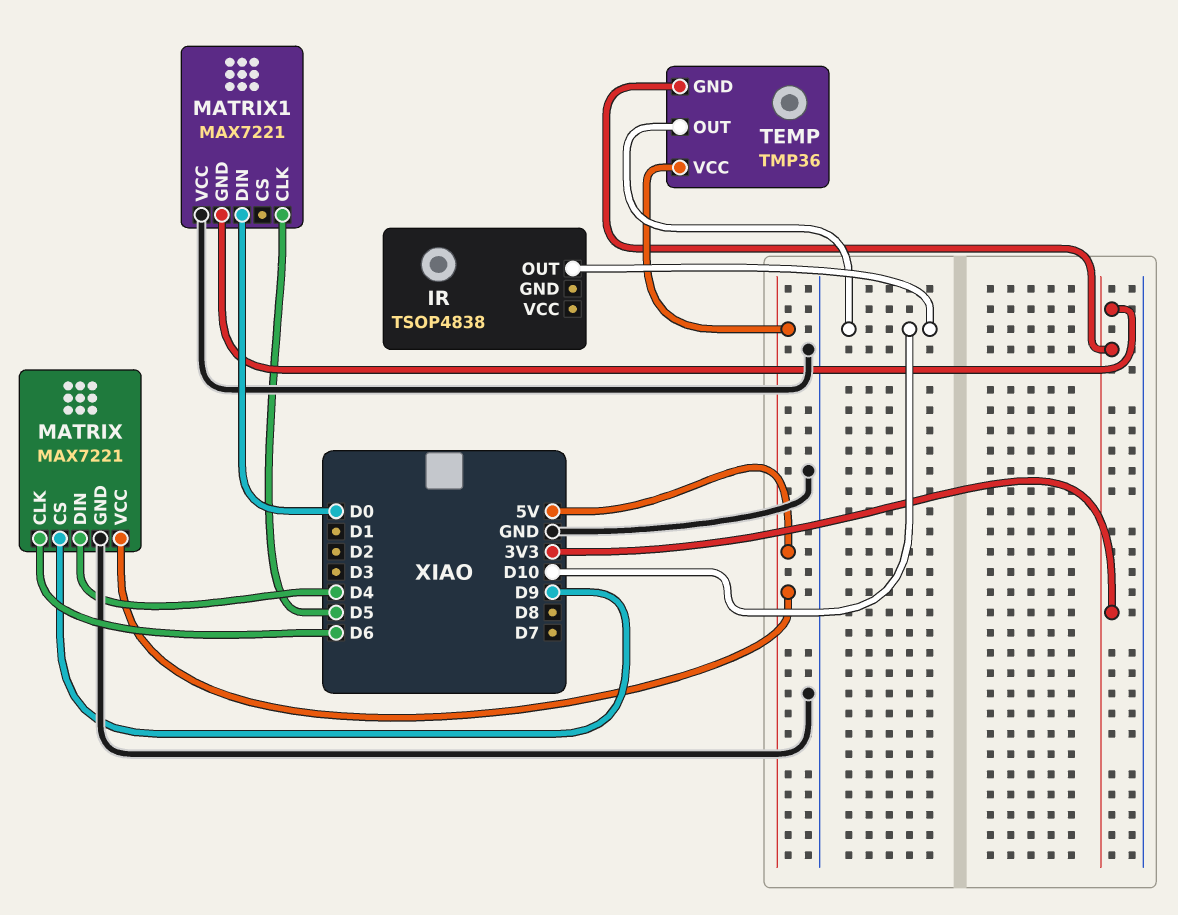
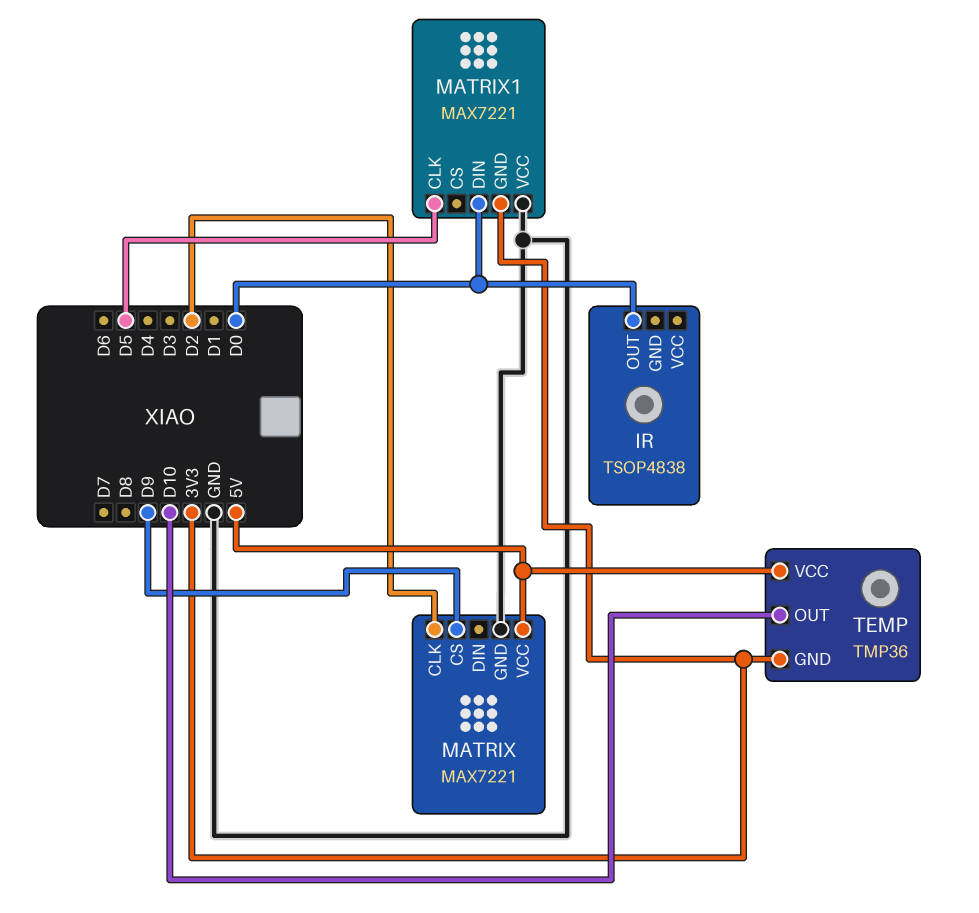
IR pin OUT: D10 -> D0
MATRIX pin CLK: D6 -> D2
MATRIX pin DIN: D4 -> none

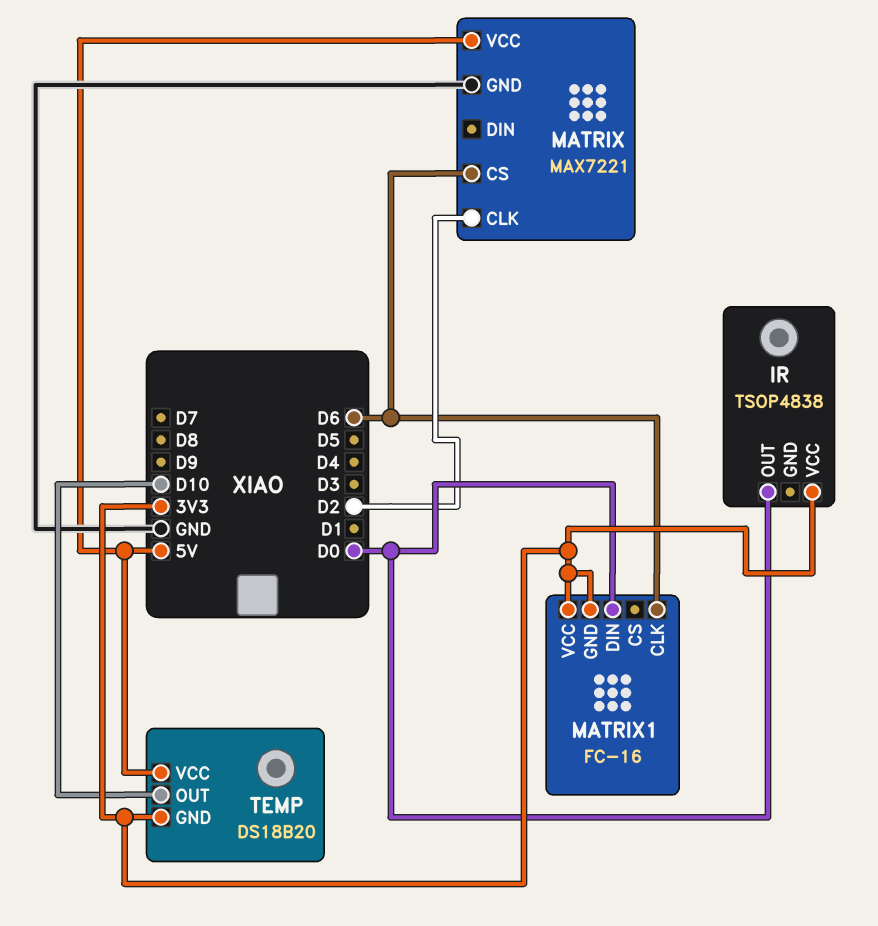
IR pin VCC: none -> 3V3
MATRIX pin CS: D9 -> D6
MATRIX1: MAX7221 -> FC-16
MATRIX1 pin CLK: D5 -> D6
MATRIX1 pin VCC: GND -> 3V3
TEMP: TMP36 -> DS18B20

